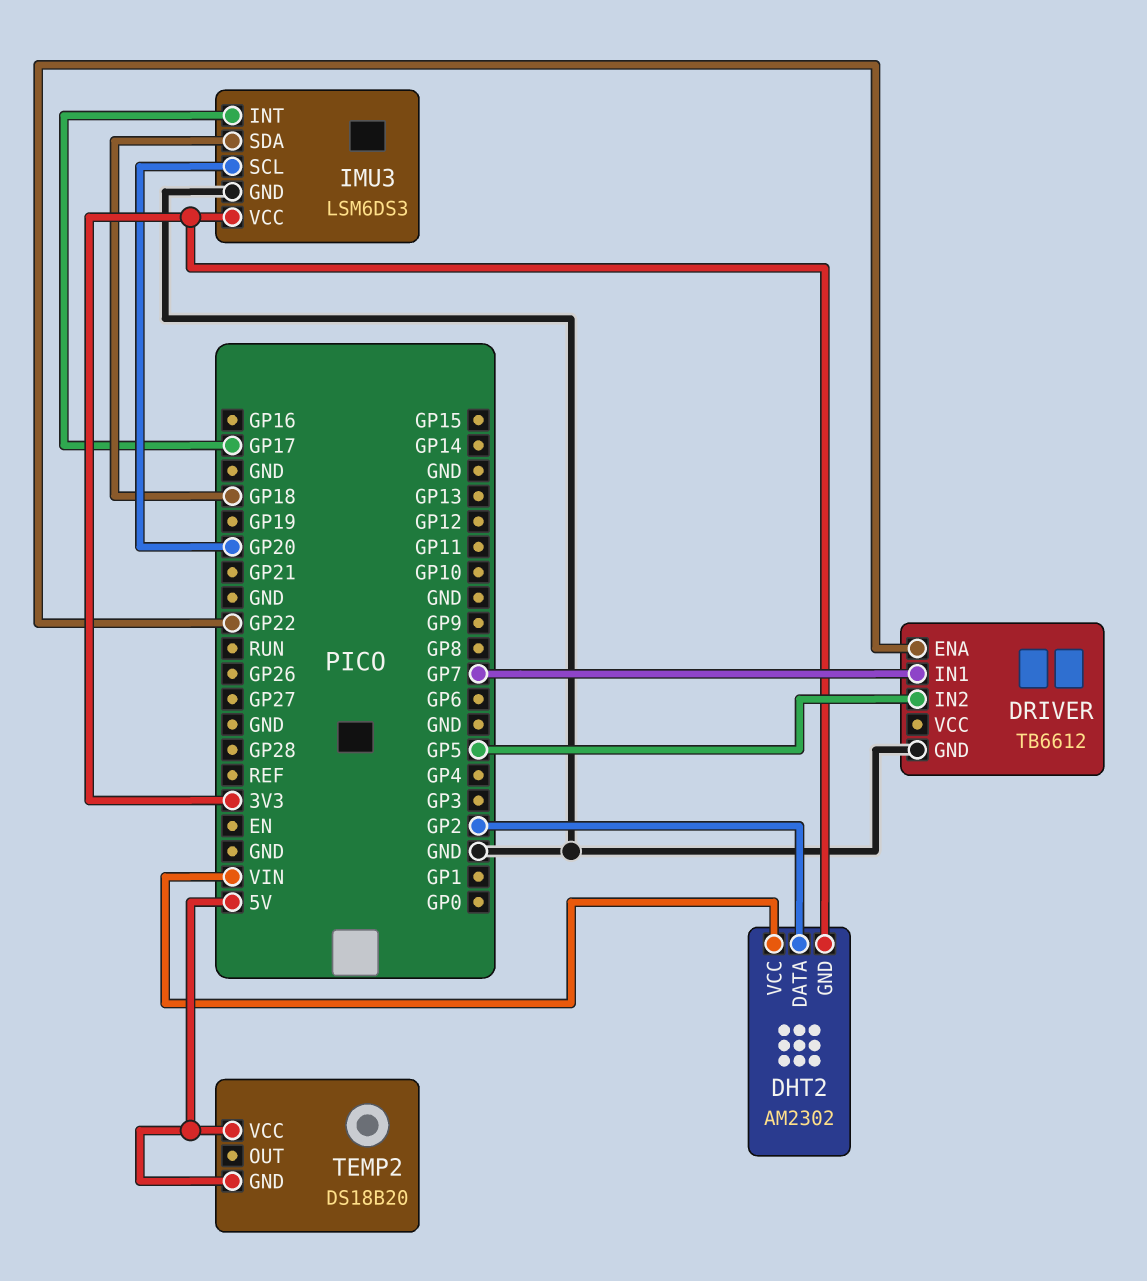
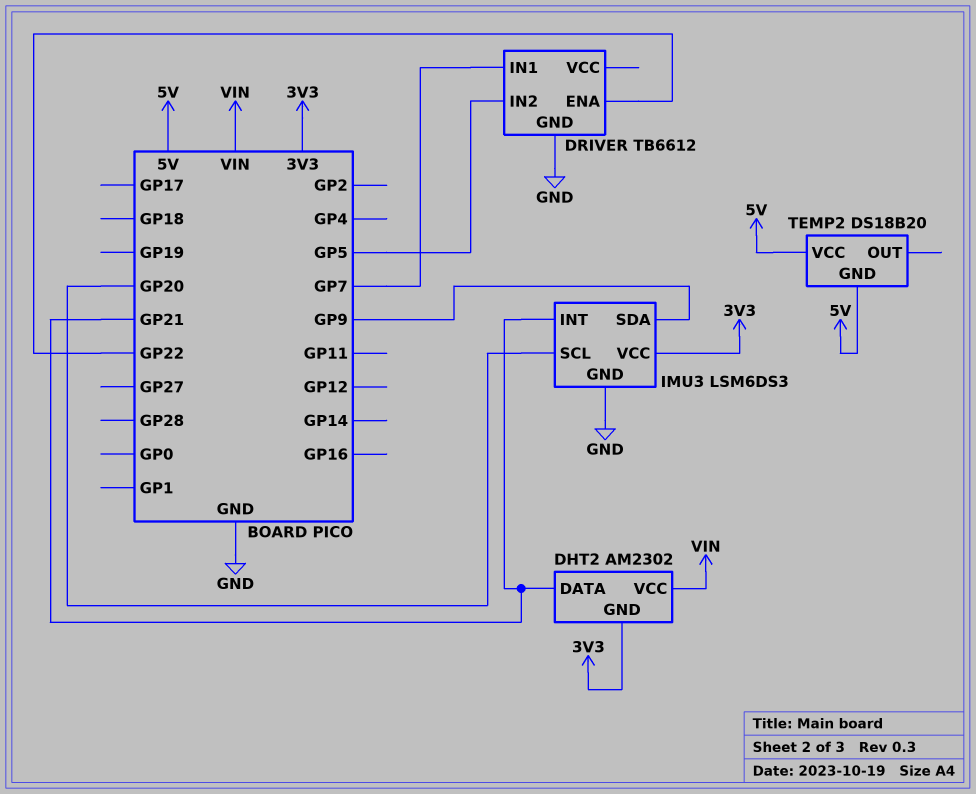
DHT2 pin DATA: GP2 -> GP21
IMU3 pin INT: GP17 -> GP21
IMU3 pin SDA: GP18 -> GP9

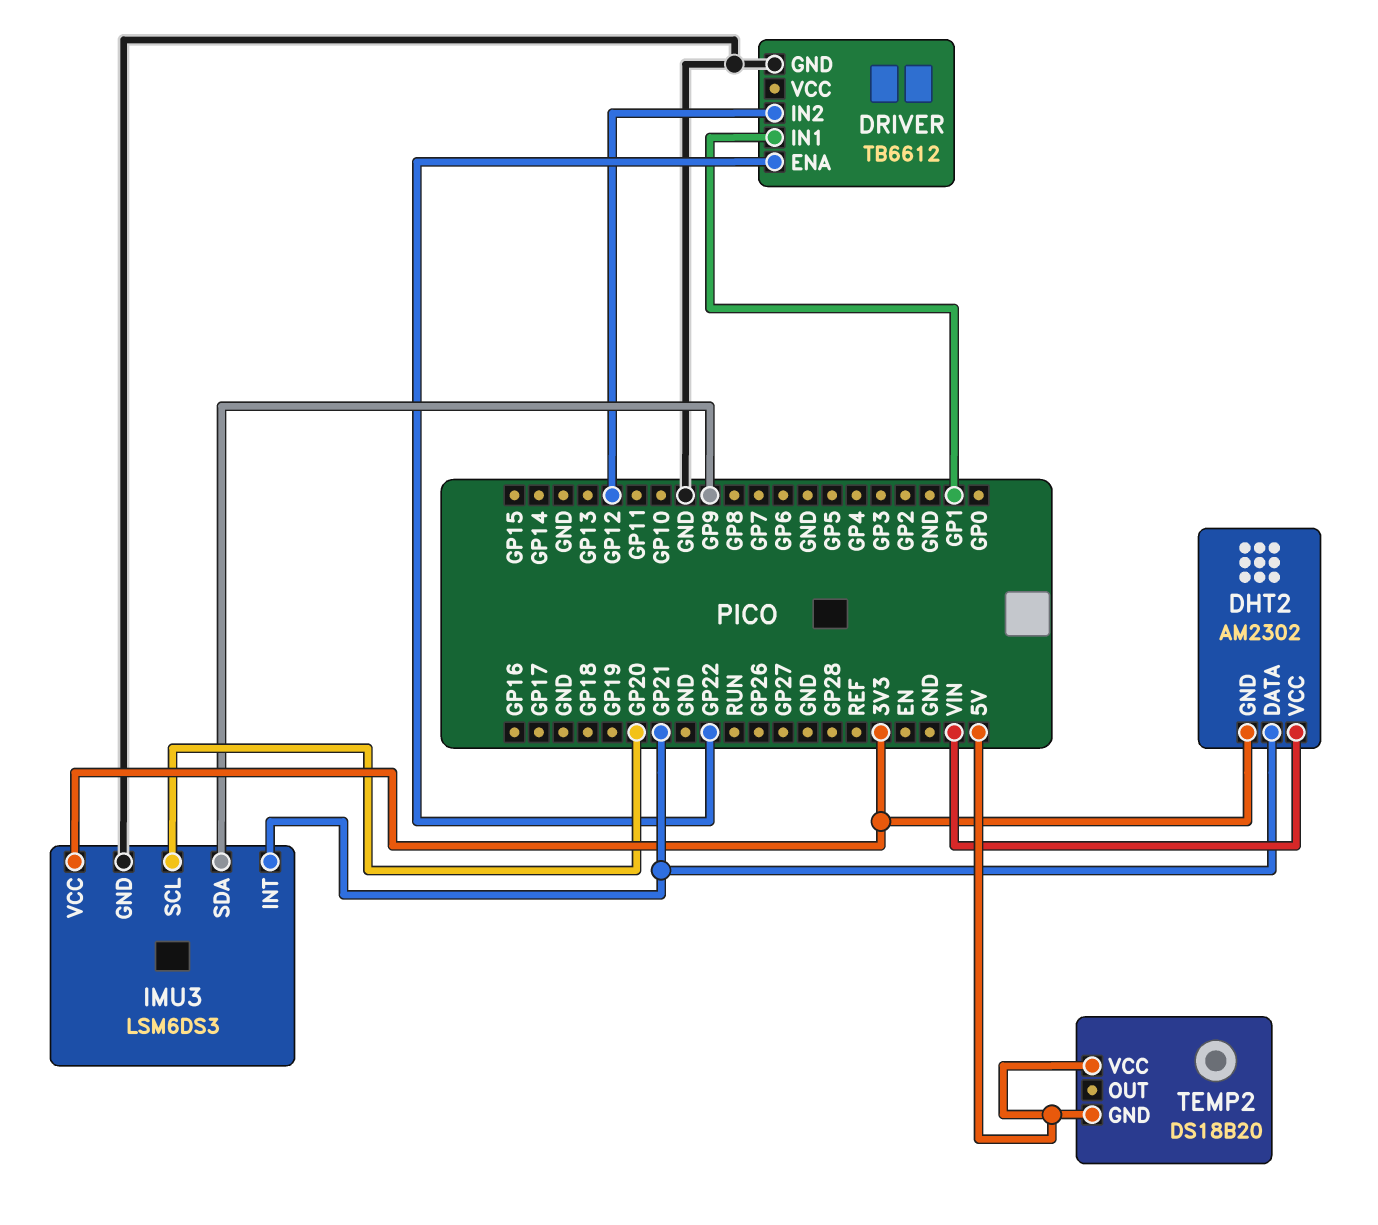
DRIVER pin IN1: GP7 -> GP1
DRIVER pin IN2: GP5 -> GP12

